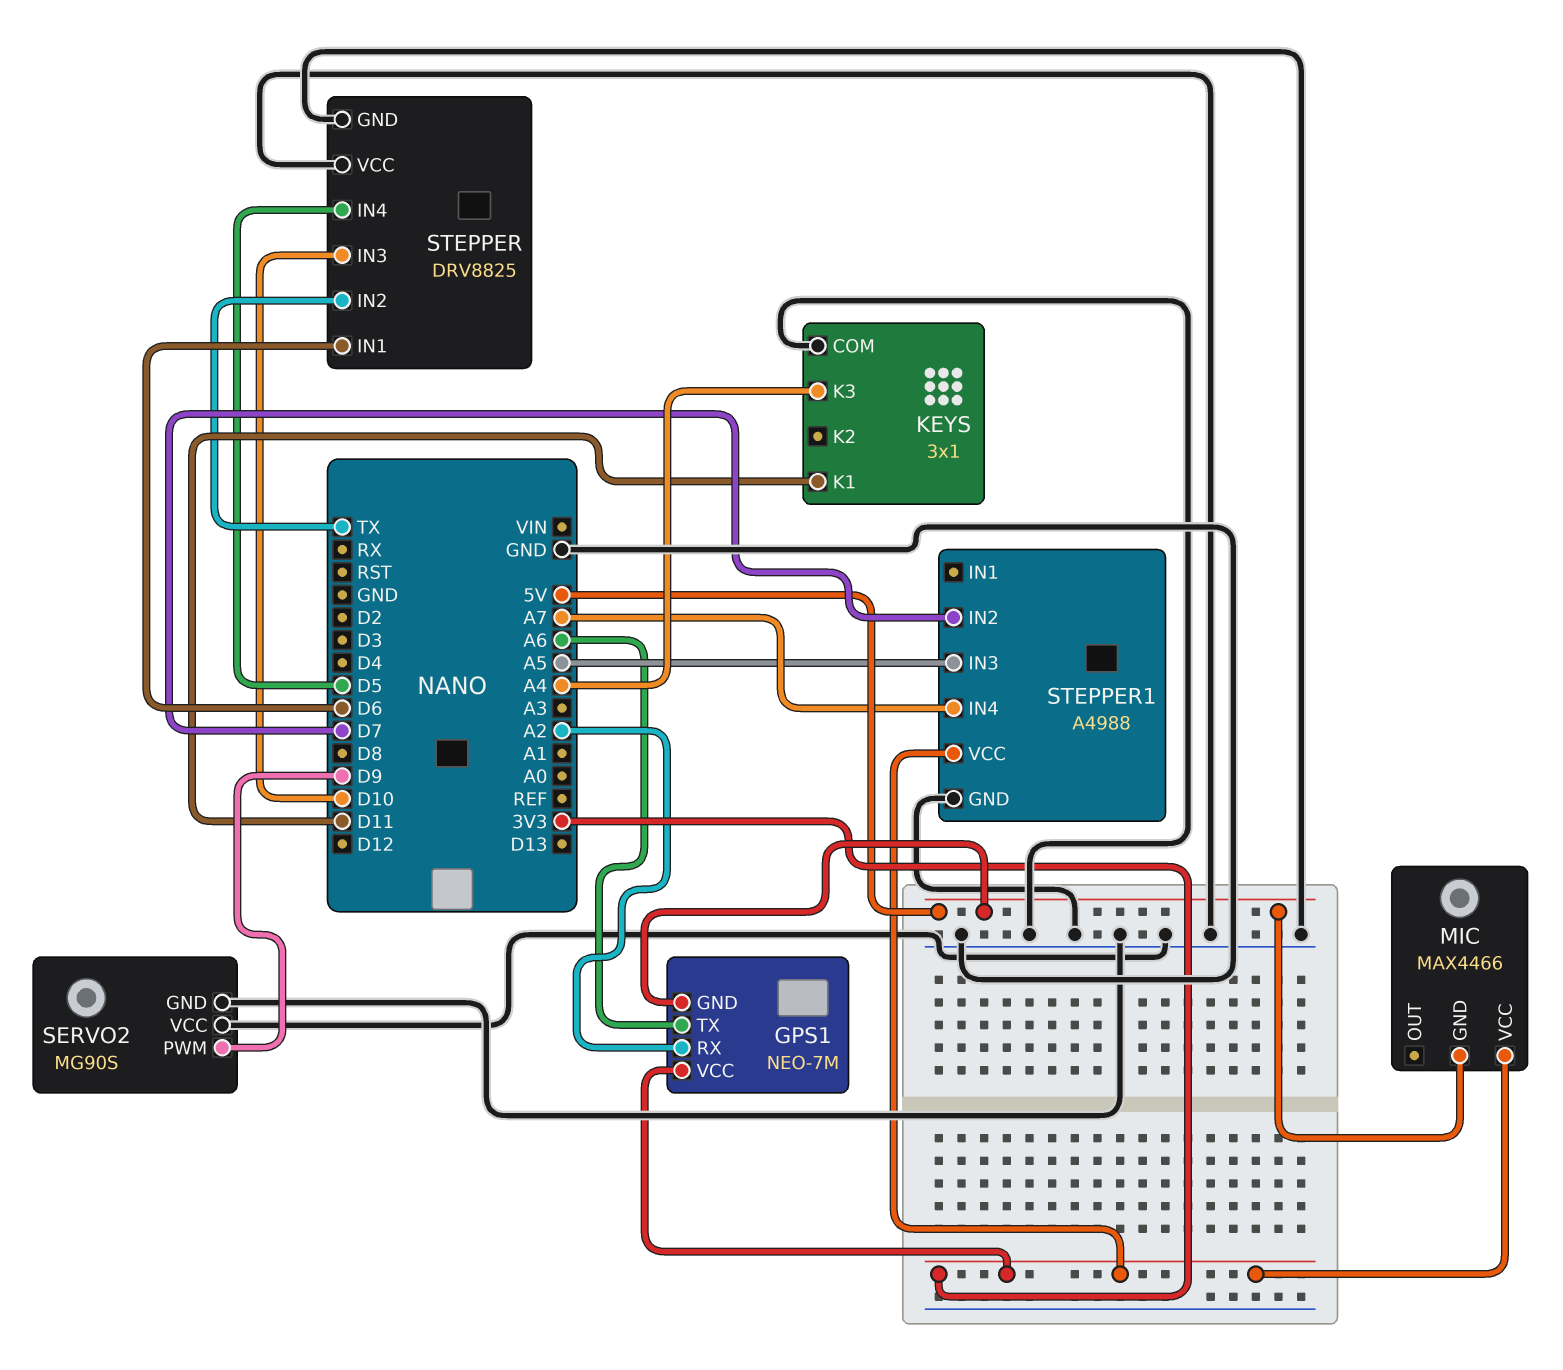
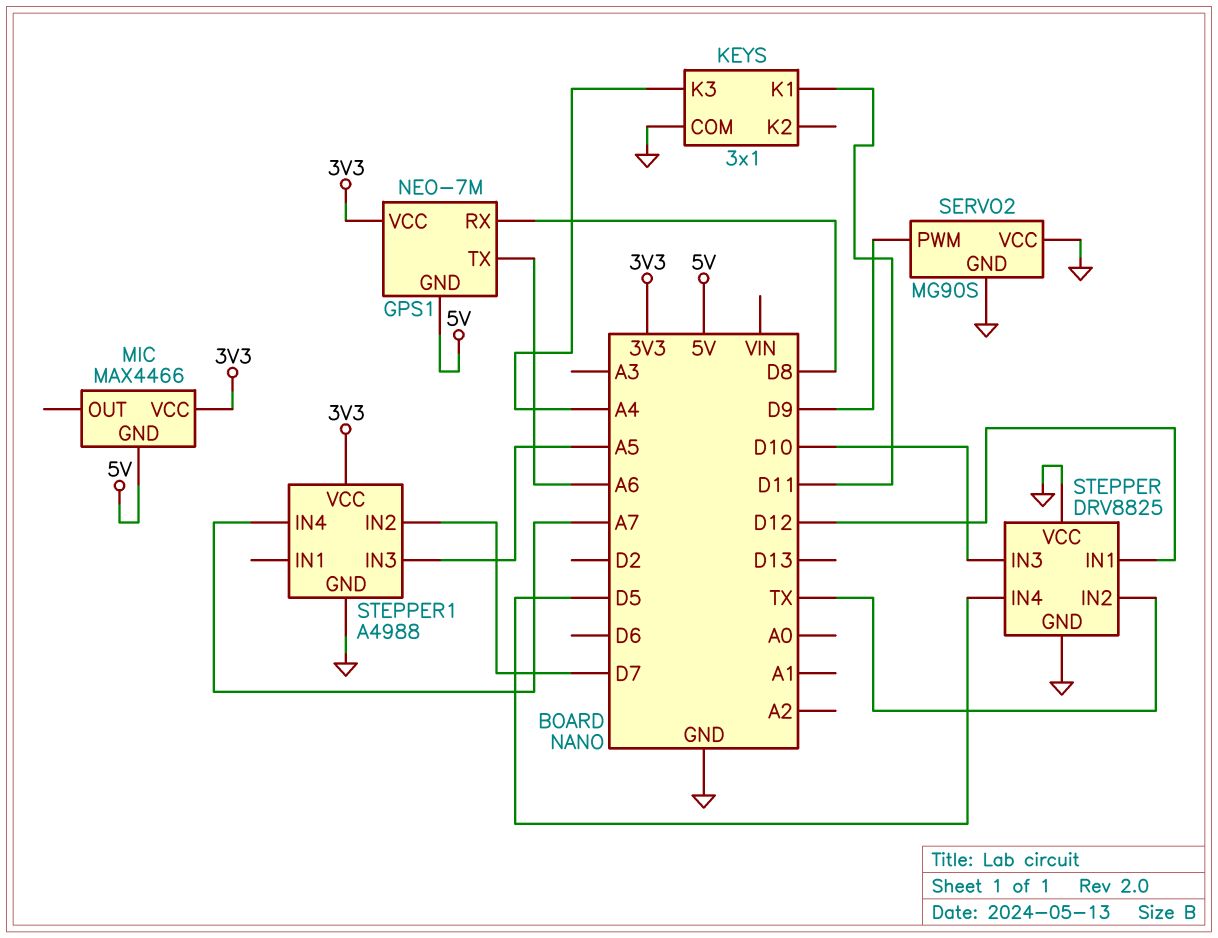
GPS1 pin RX: A2 -> D8
STEPPER pin IN1: D6 -> D12

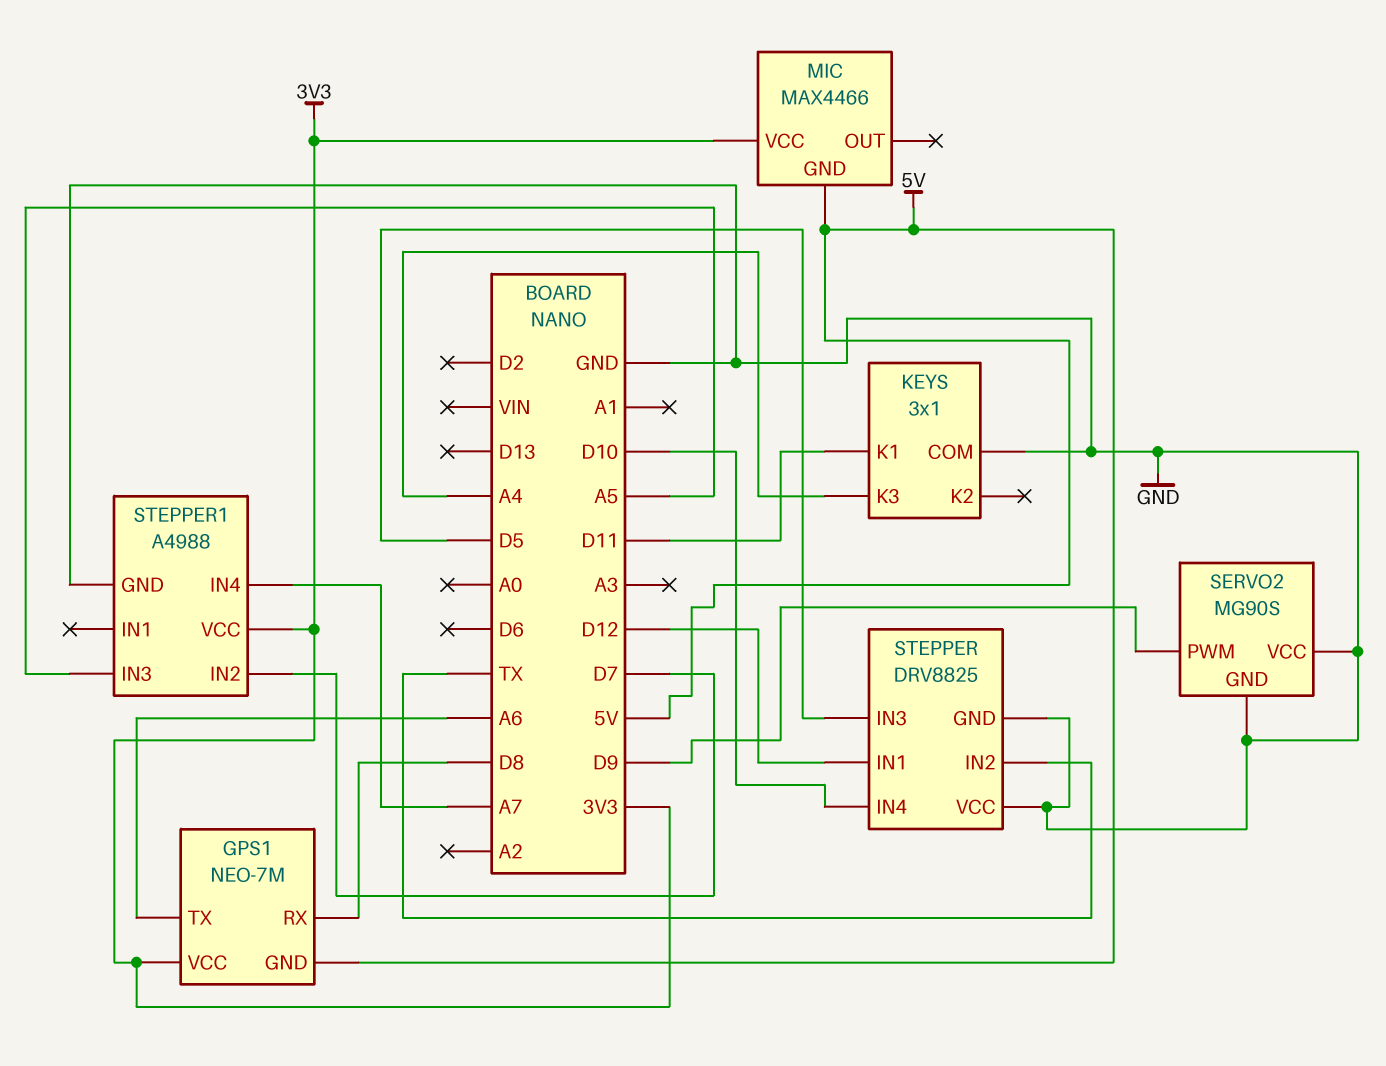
STEPPER pin IN3: D10 -> D5
STEPPER pin IN4: D5 -> D10

